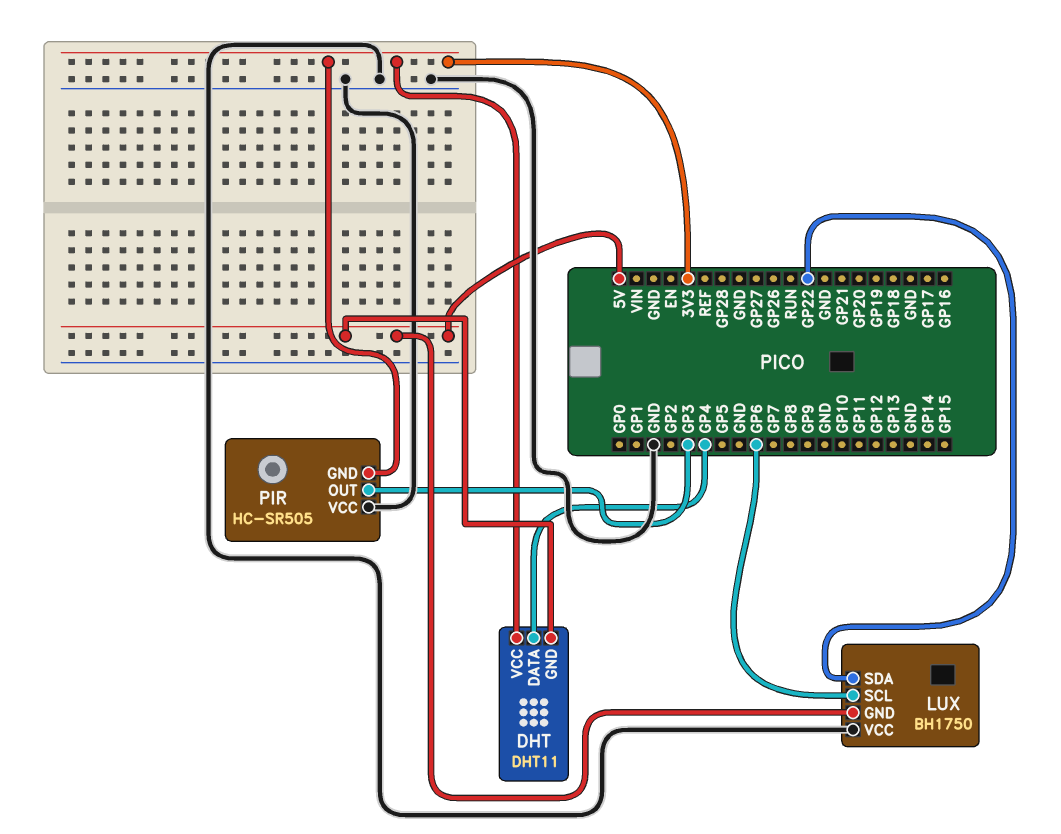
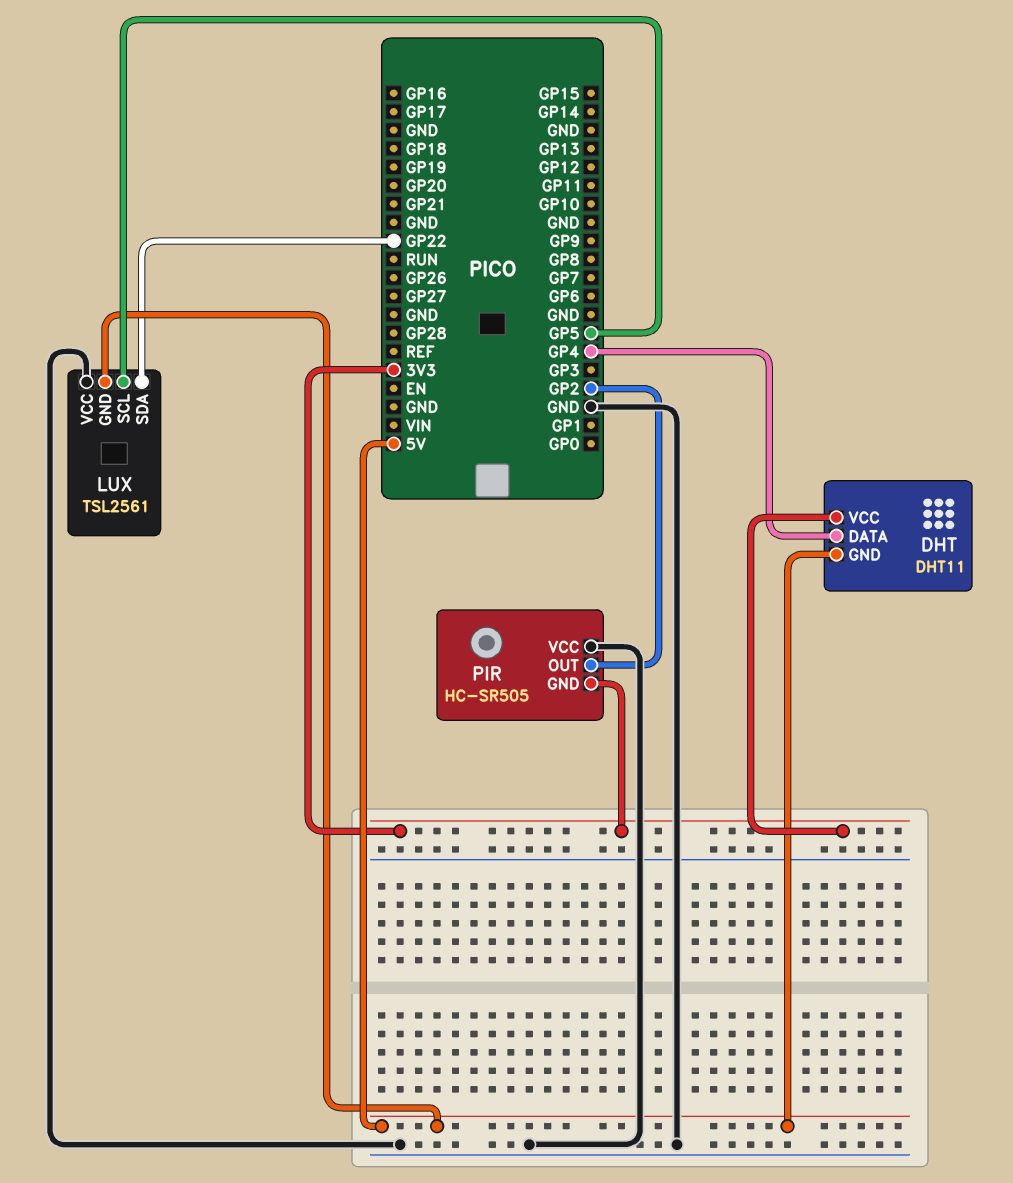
LUX: BH1750 -> TSL2561
LUX pin SCL: GP6 -> GP5
PIR pin OUT: GP3 -> GP2

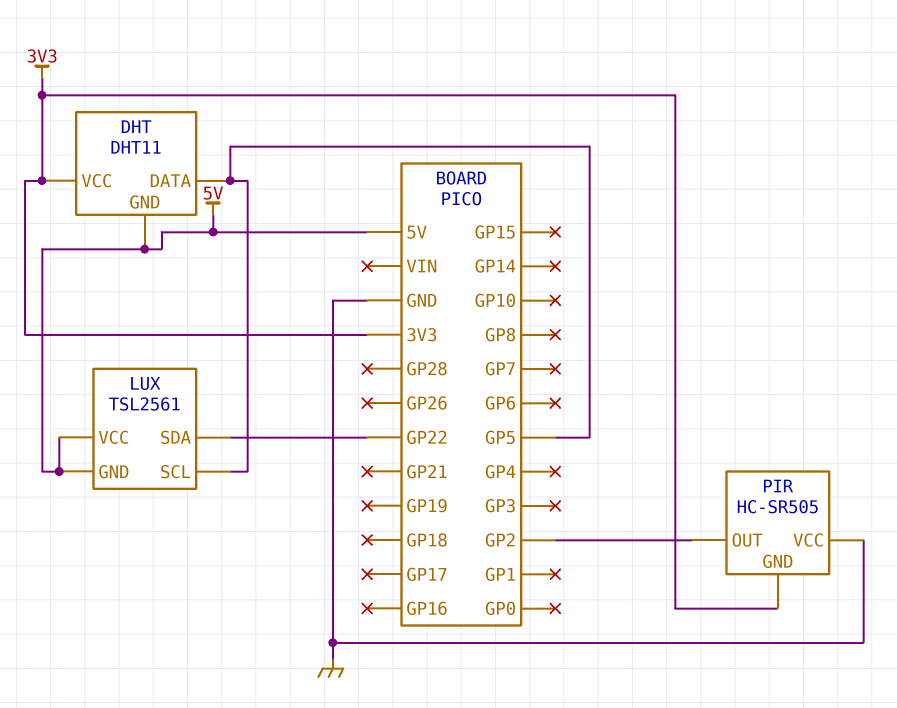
DHT pin DATA: GP4 -> GP5
LUX pin VCC: GND -> 5V

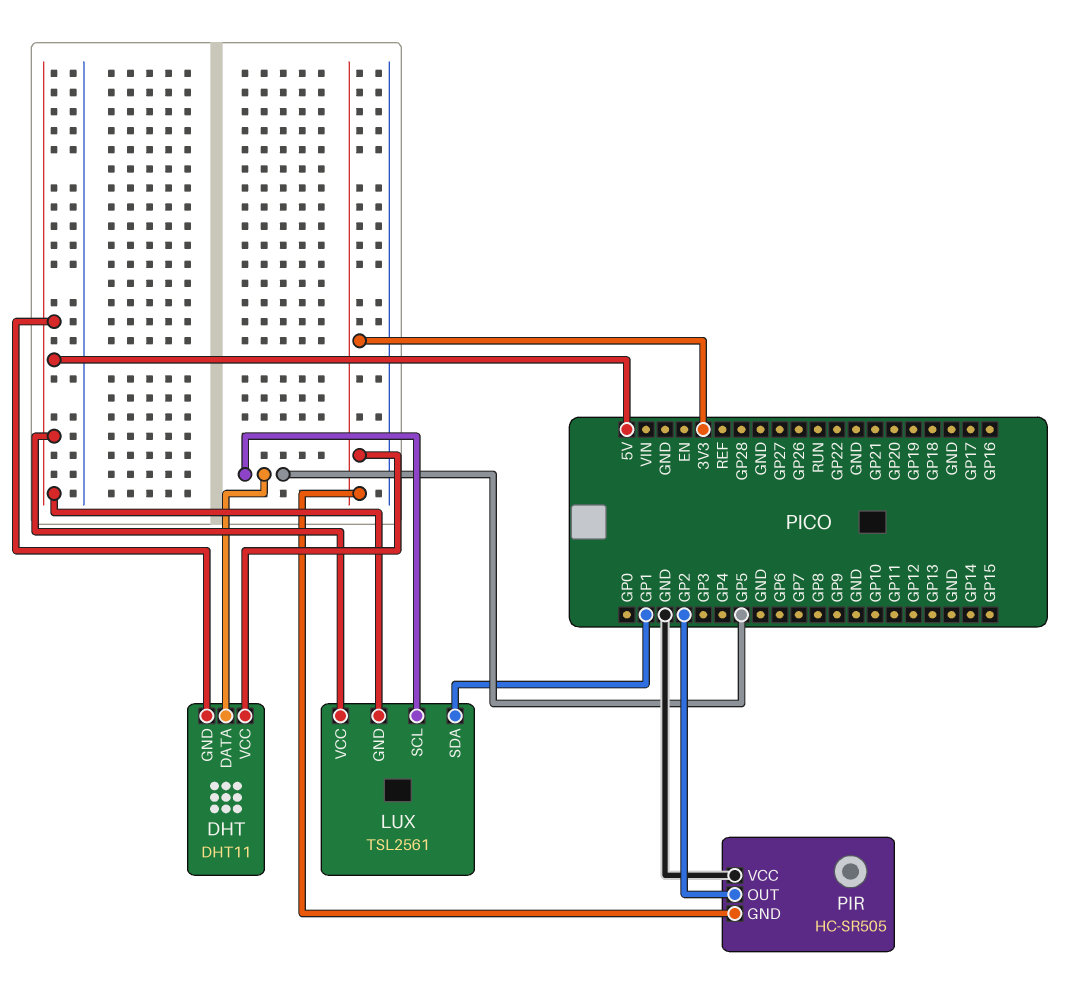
LUX pin SDA: GP22 -> GP1

